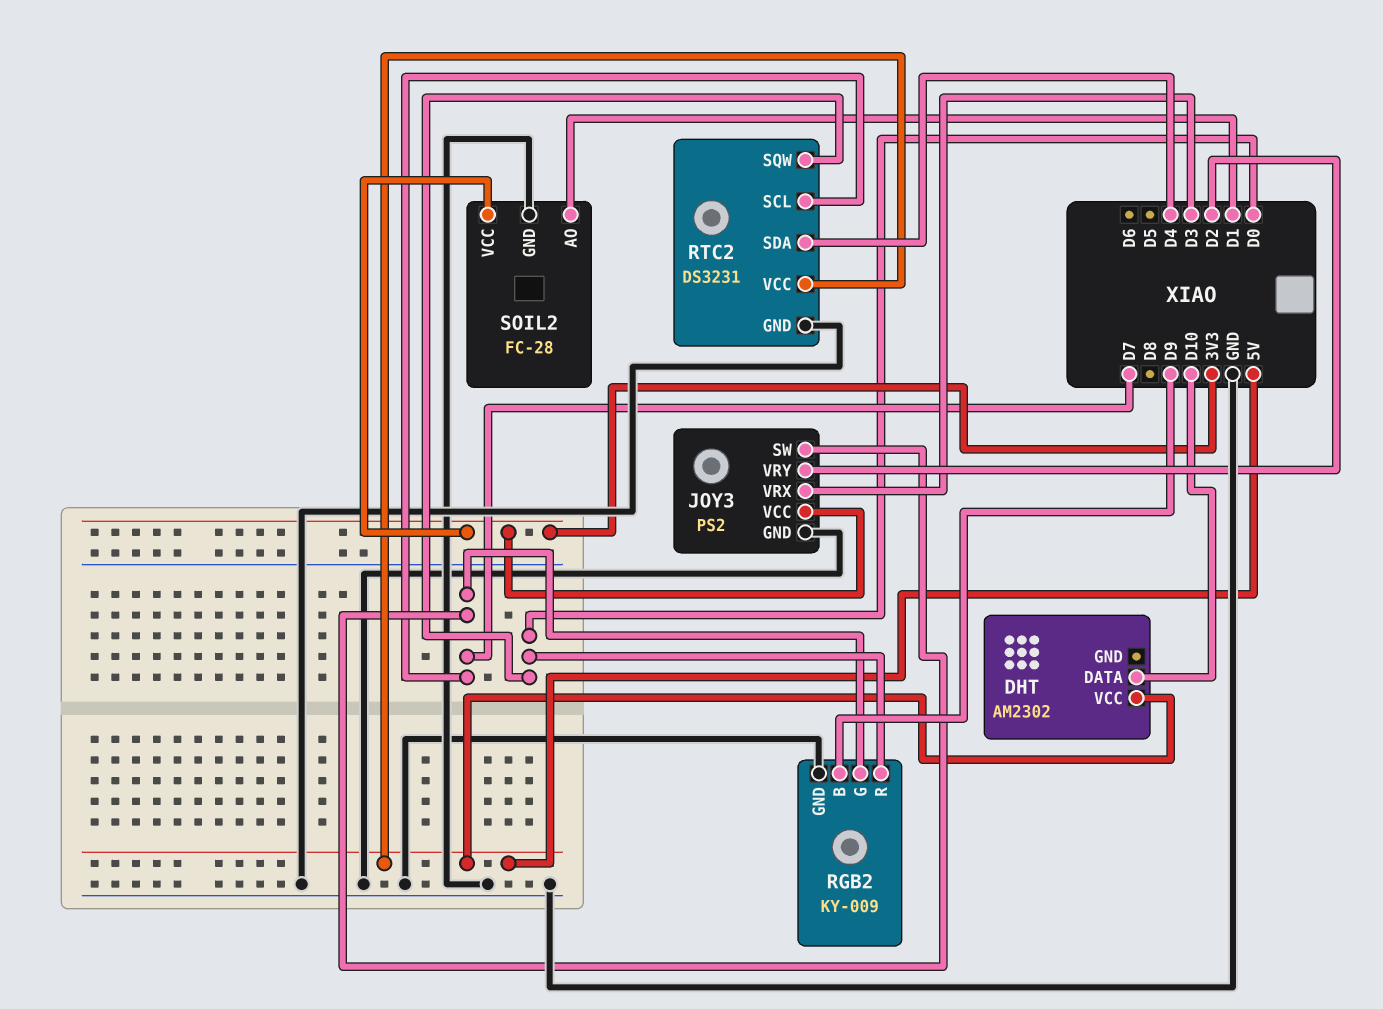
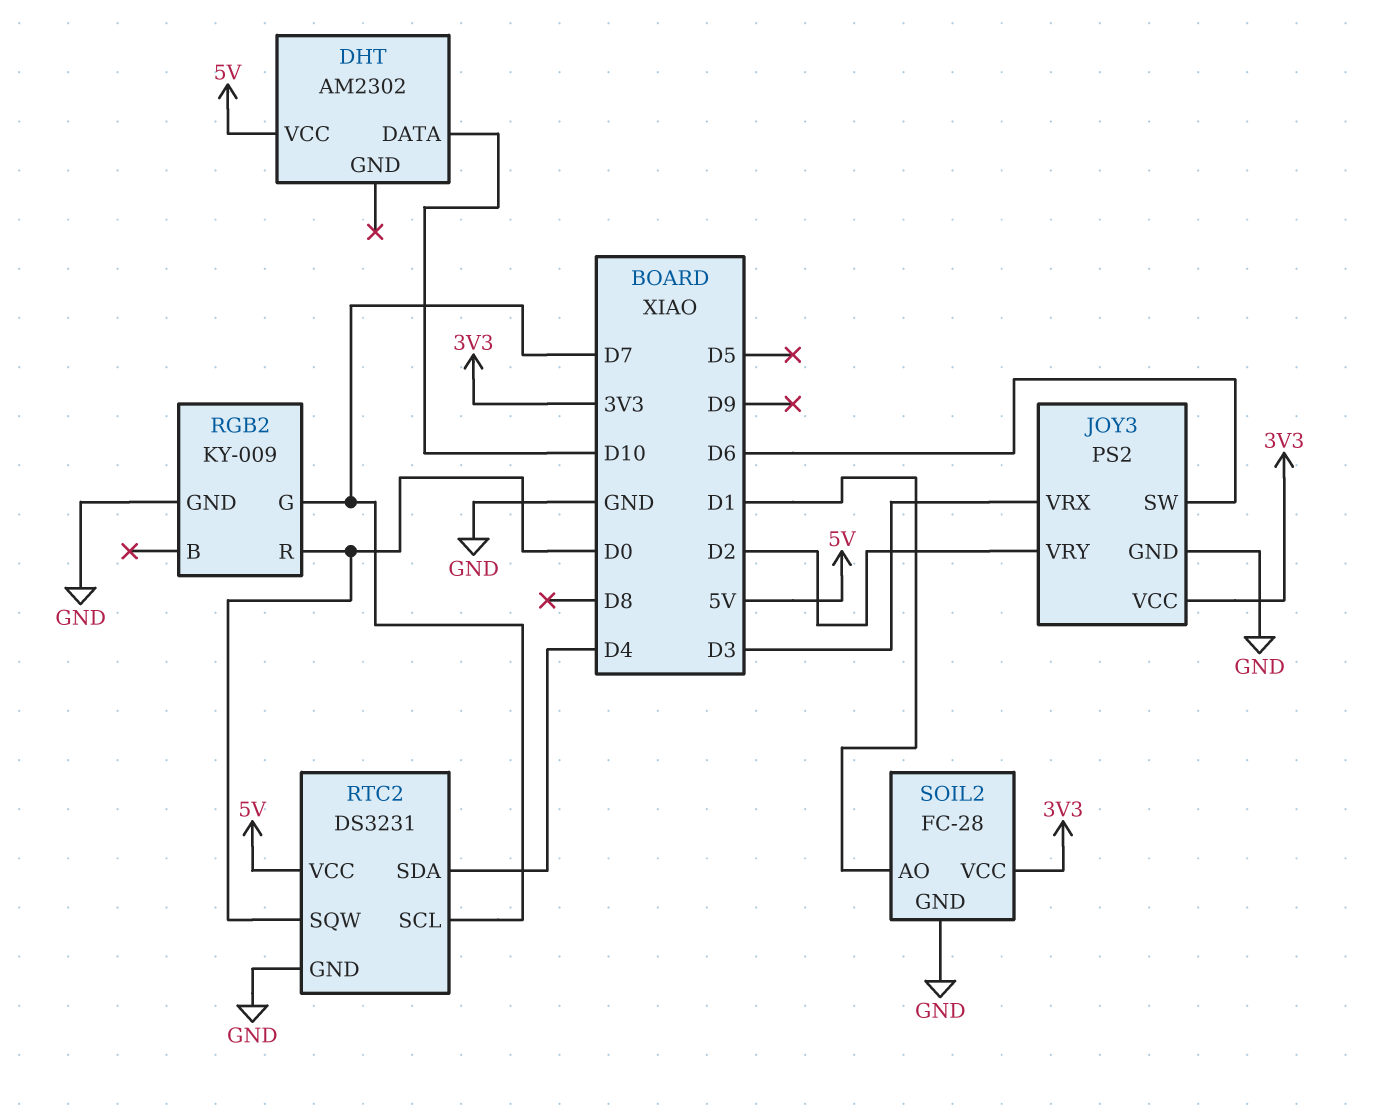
JOY3 pin SW: D7 -> D6
RGB2 pin B: D9 -> none

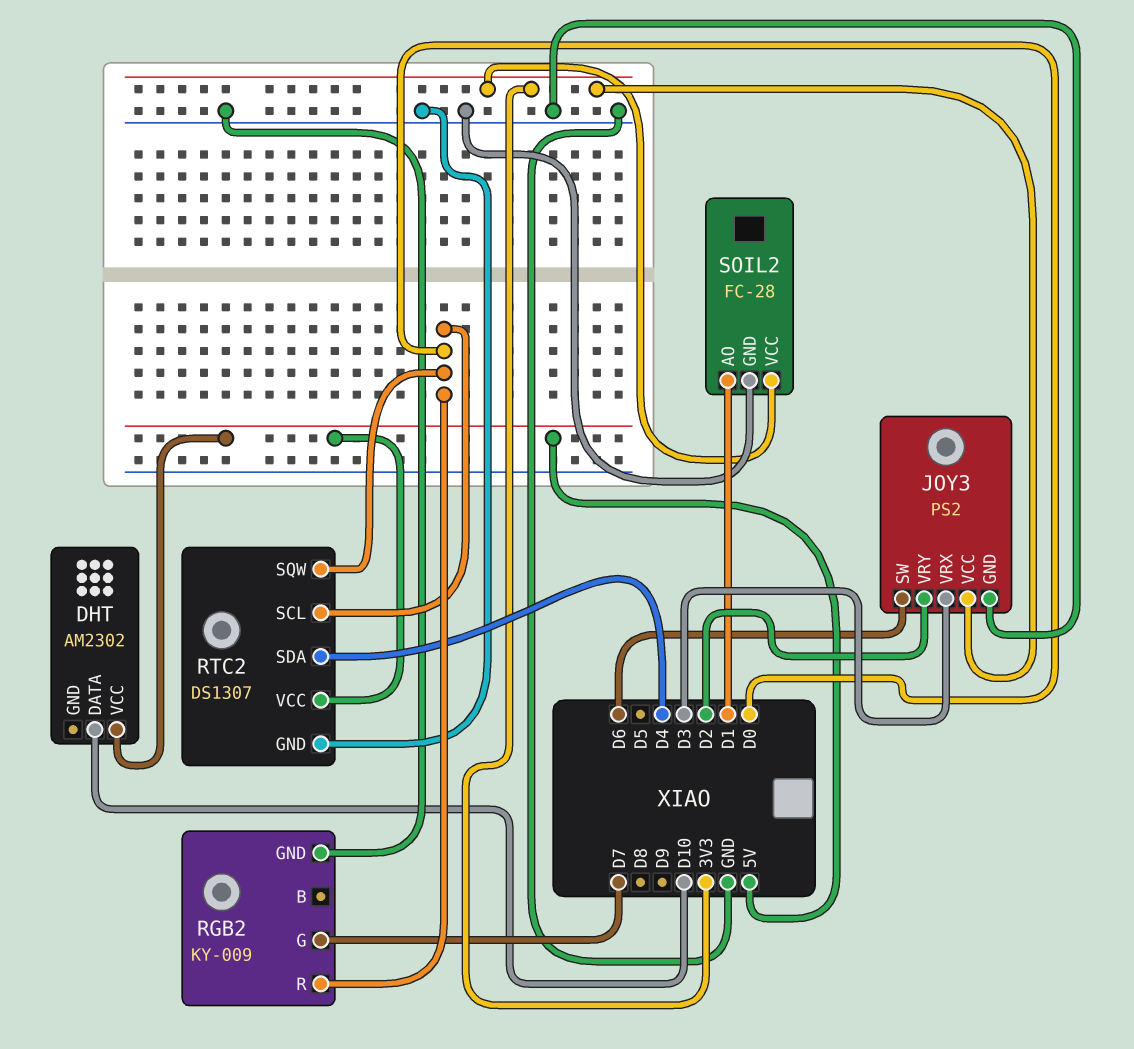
RTC2: DS3231 -> DS1307
RTC2 pin SCL: D7 -> D0

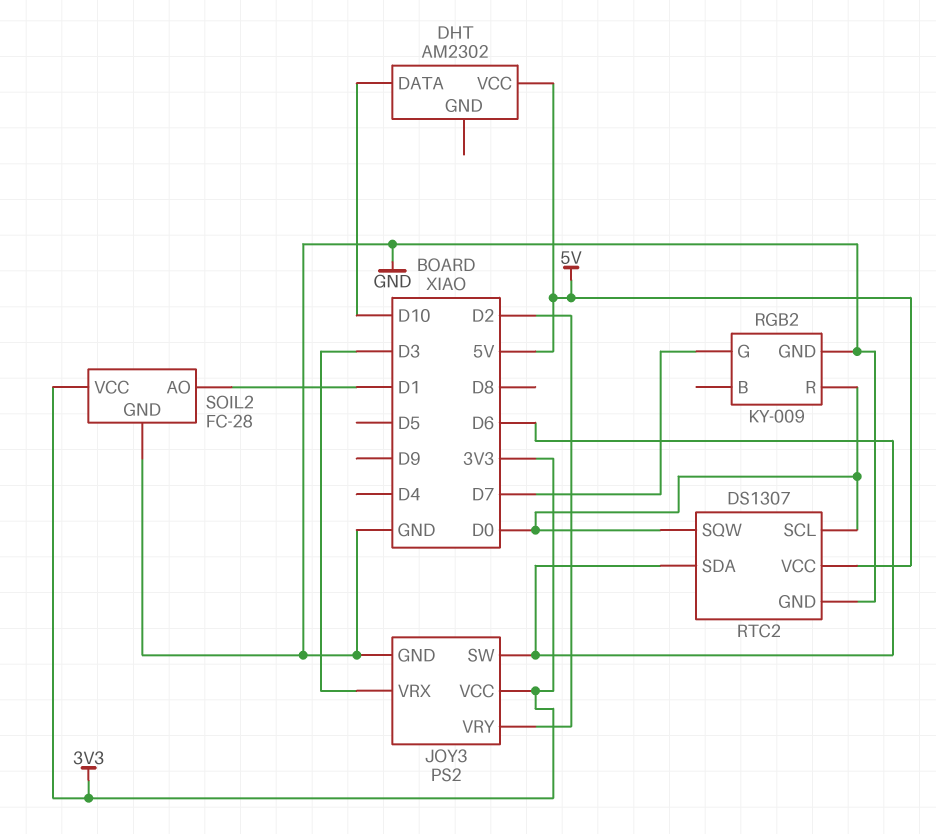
RTC2 pin SDA: D4 -> D6

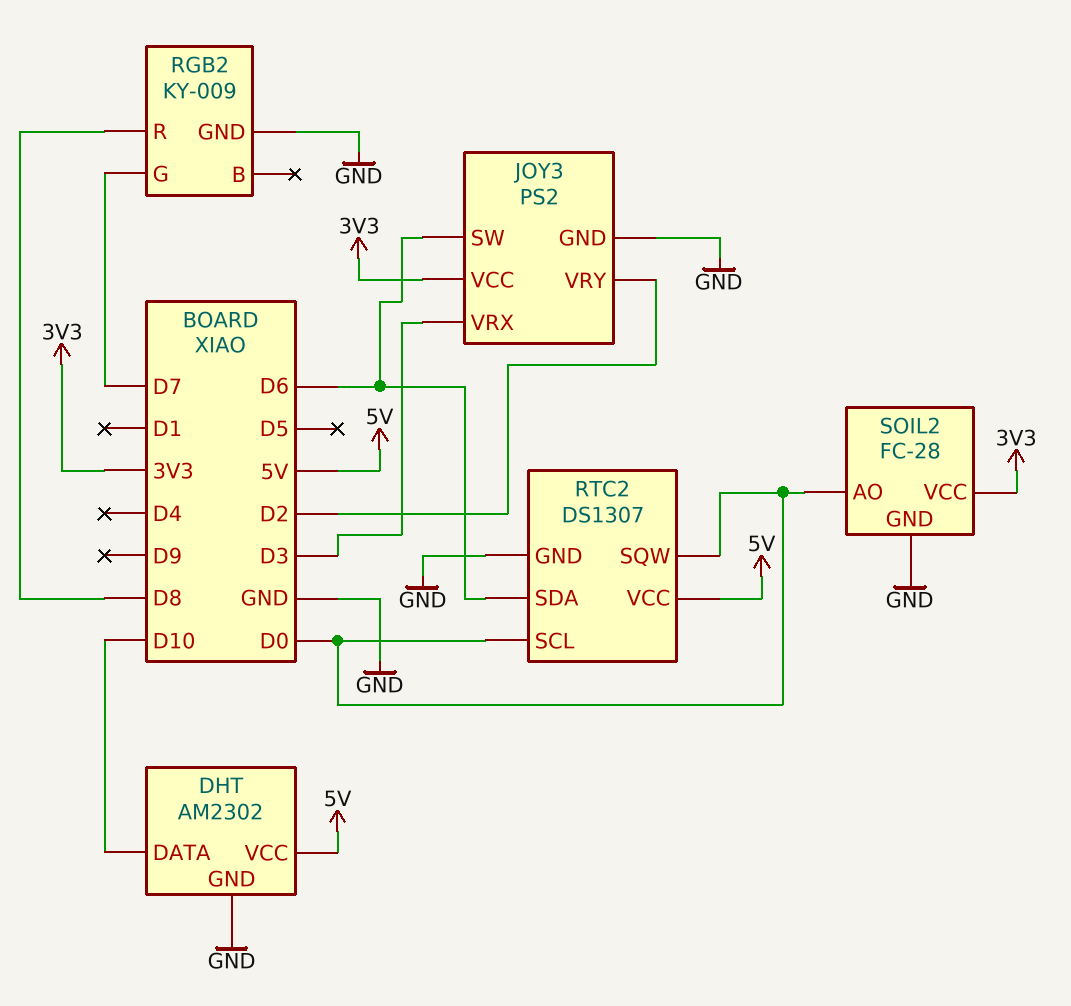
DHT pin GND: none -> GND
RGB2 pin R: D0 -> D8
SOIL2 pin AO: D1 -> D0

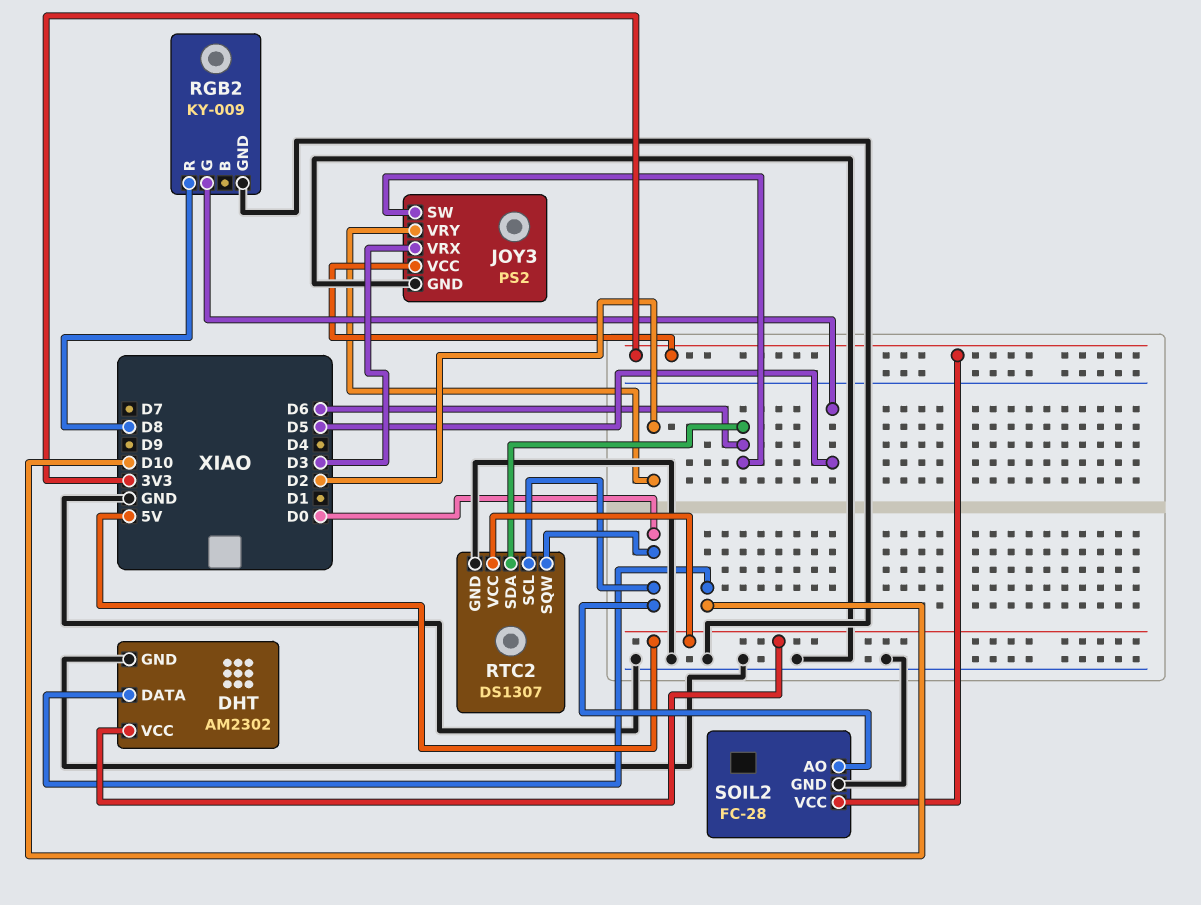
RGB2 pin G: D7 -> D5

